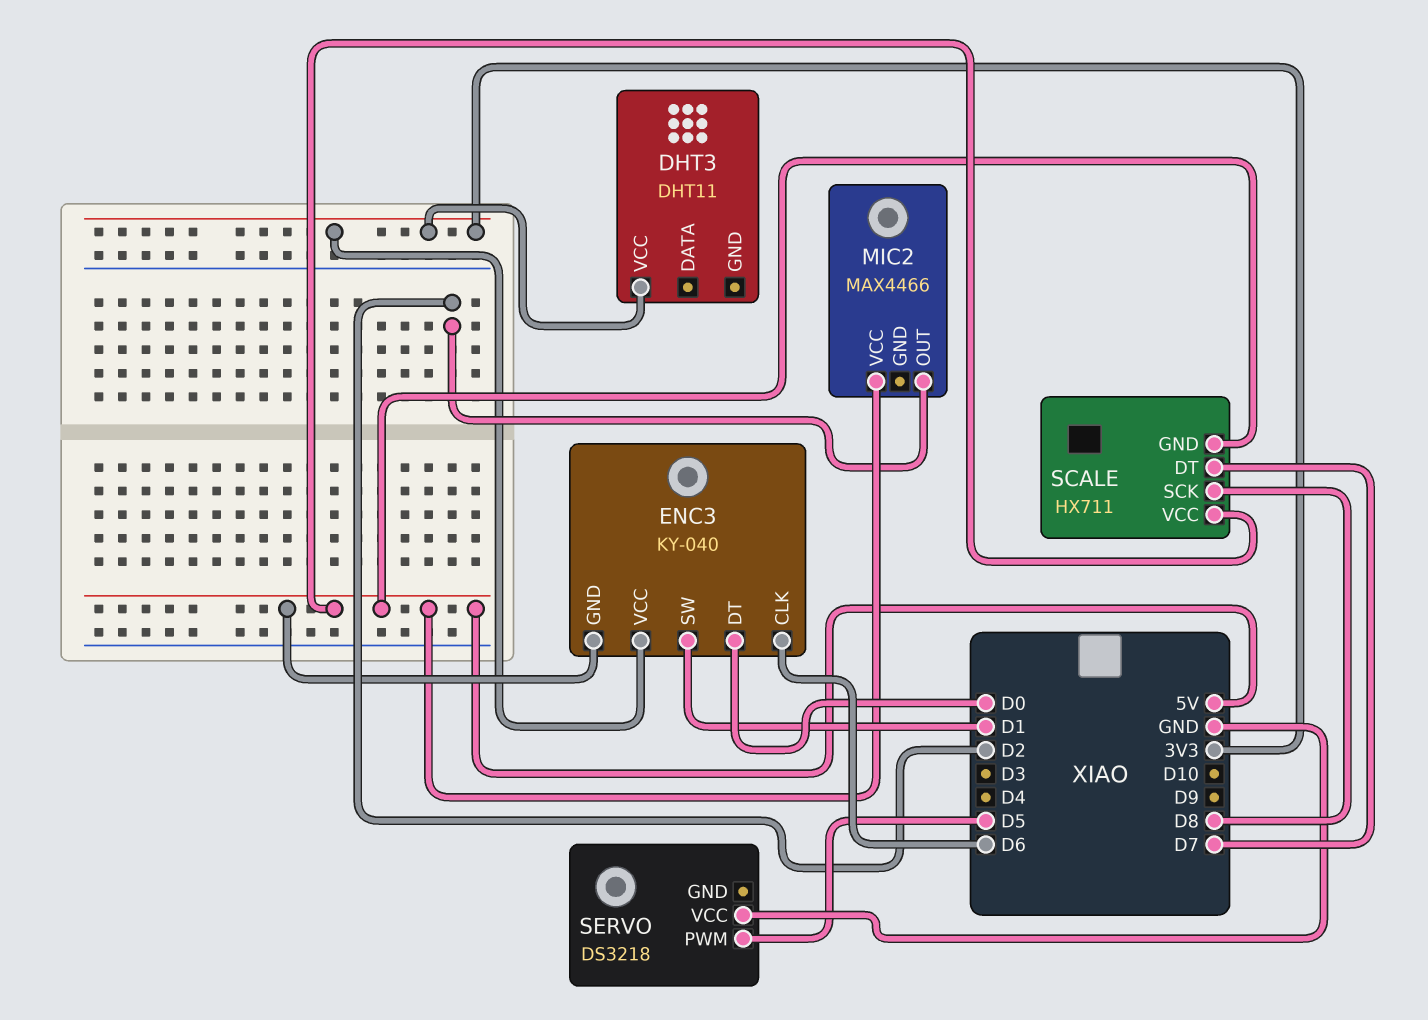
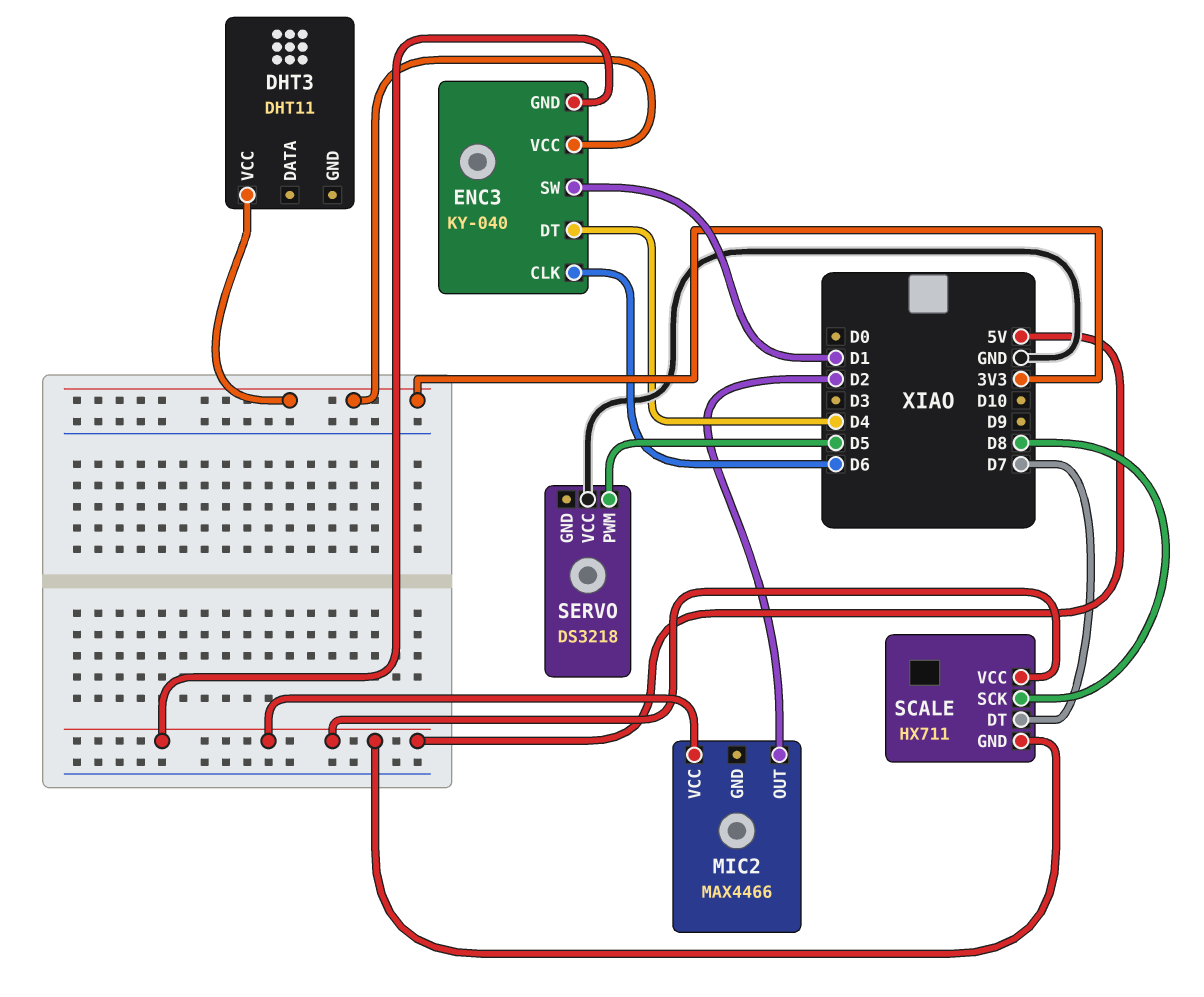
ENC3 pin DT: D0 -> D4

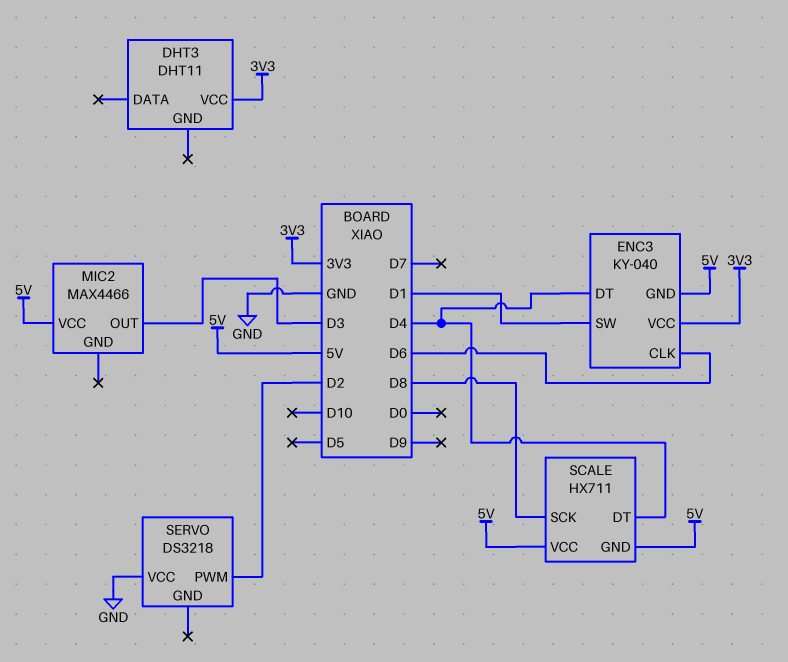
MIC2 pin OUT: D2 -> D3
SCALE pin DT: D7 -> D4
SERVO pin PWM: D5 -> D2

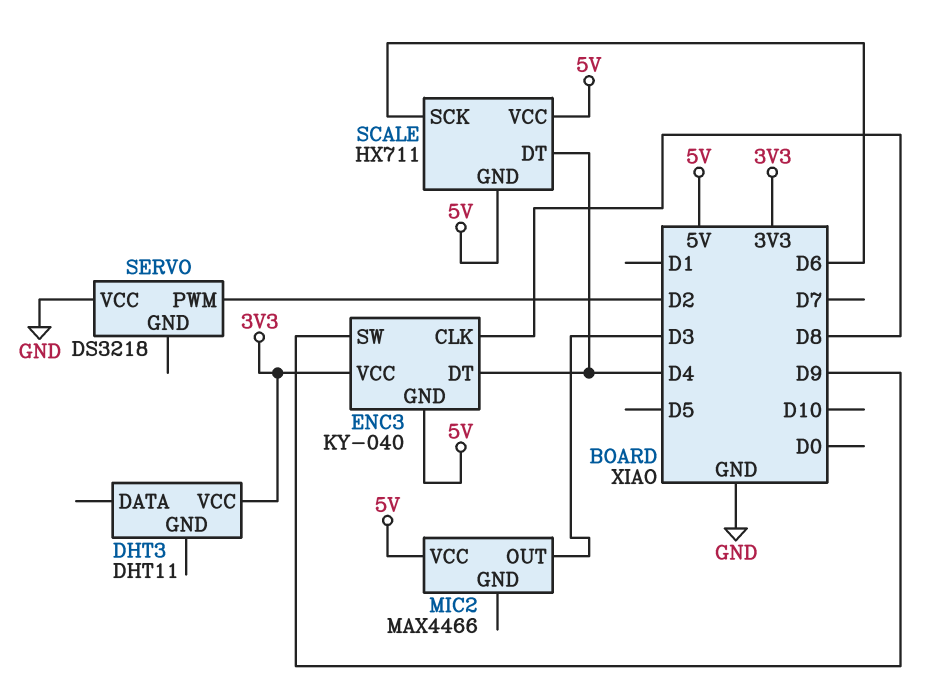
ENC3 pin CLK: D6 -> D8
ENC3 pin SW: D1 -> D9
SCALE pin SCK: D8 -> D6

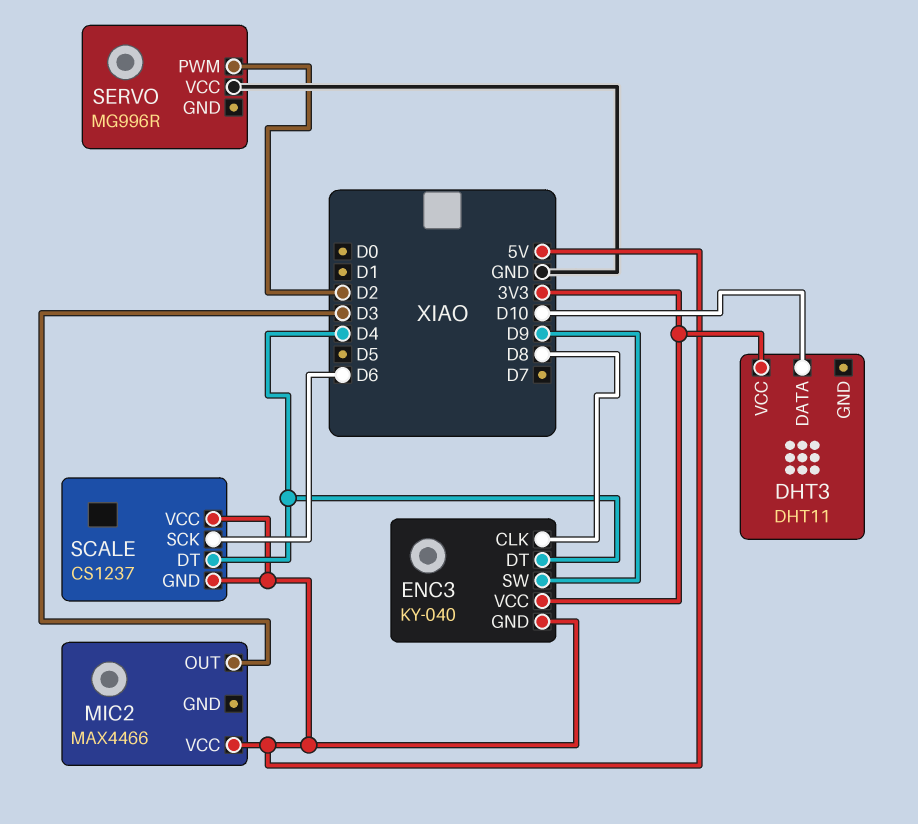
DHT3 pin DATA: none -> D10
SCALE: HX711 -> CS1237
SERVO: DS3218 -> MG996R

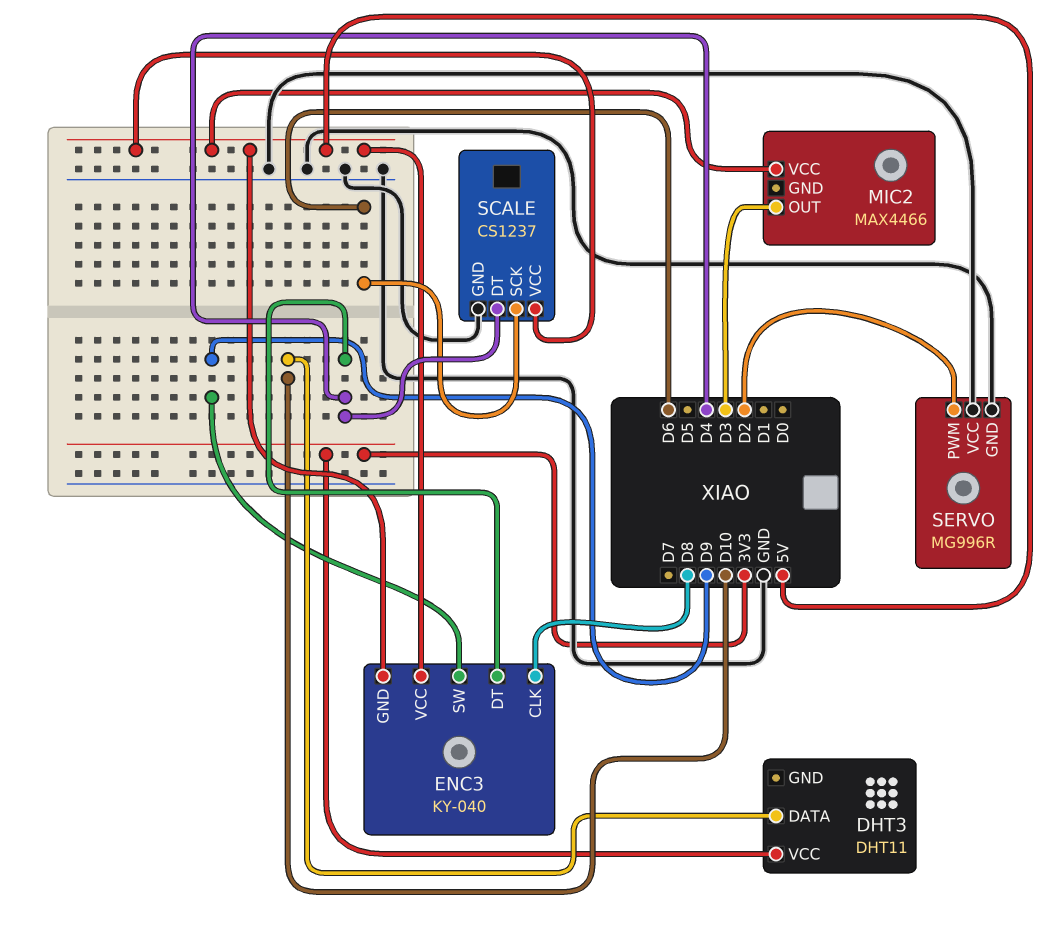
ENC3 pin VCC: 3V3 -> 5V
SCALE pin GND: 5V -> GND
SERVO pin GND: none -> GND

